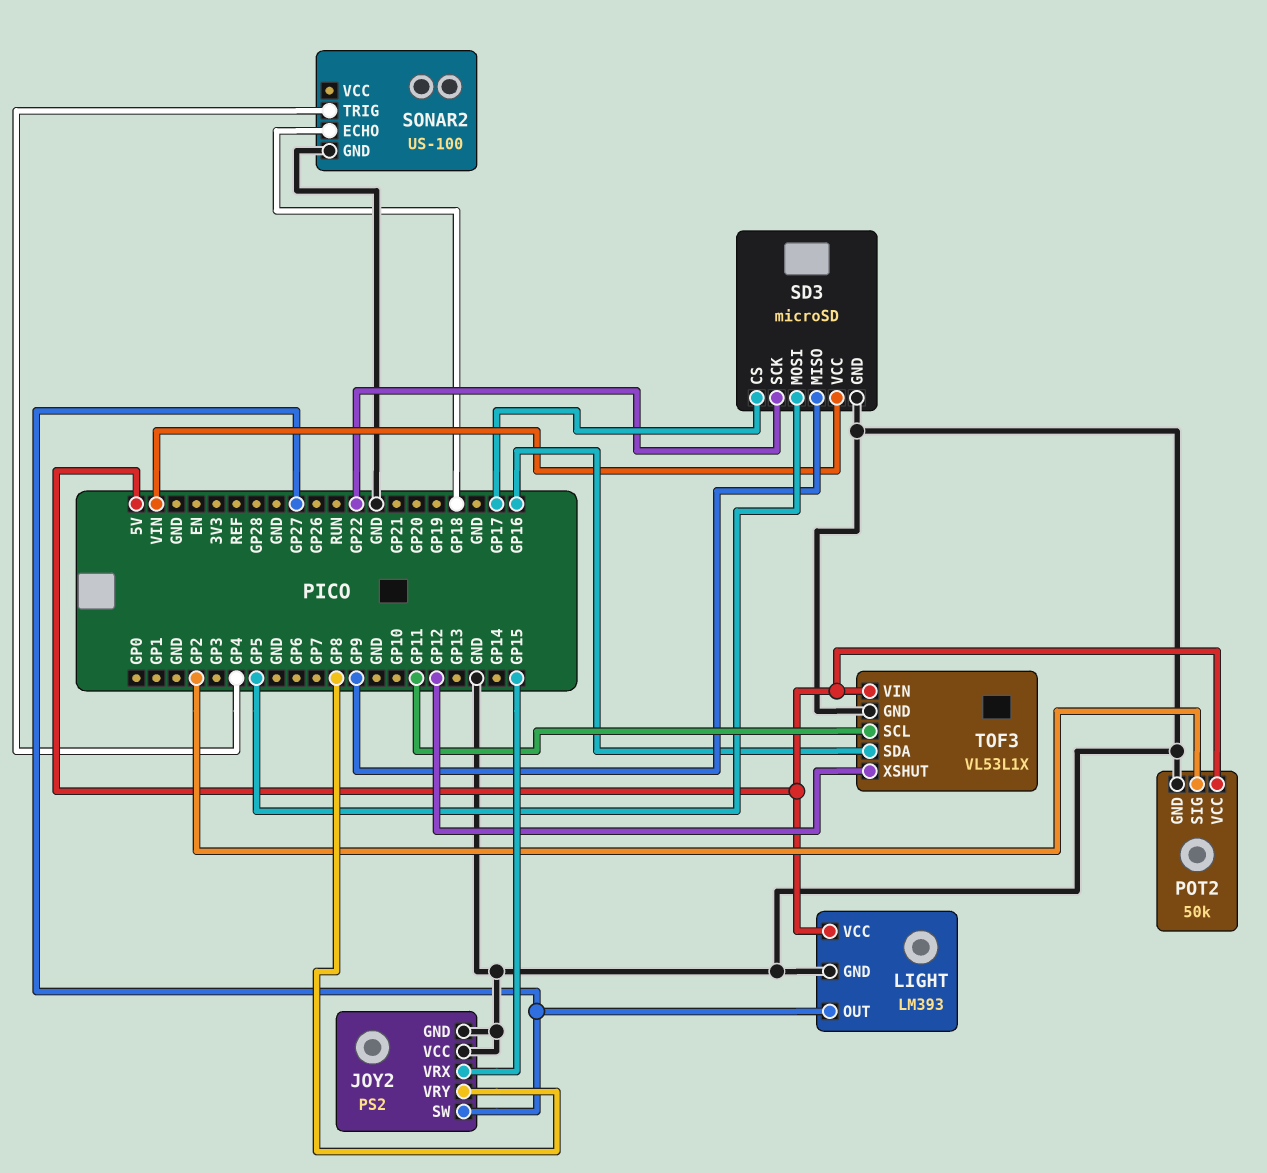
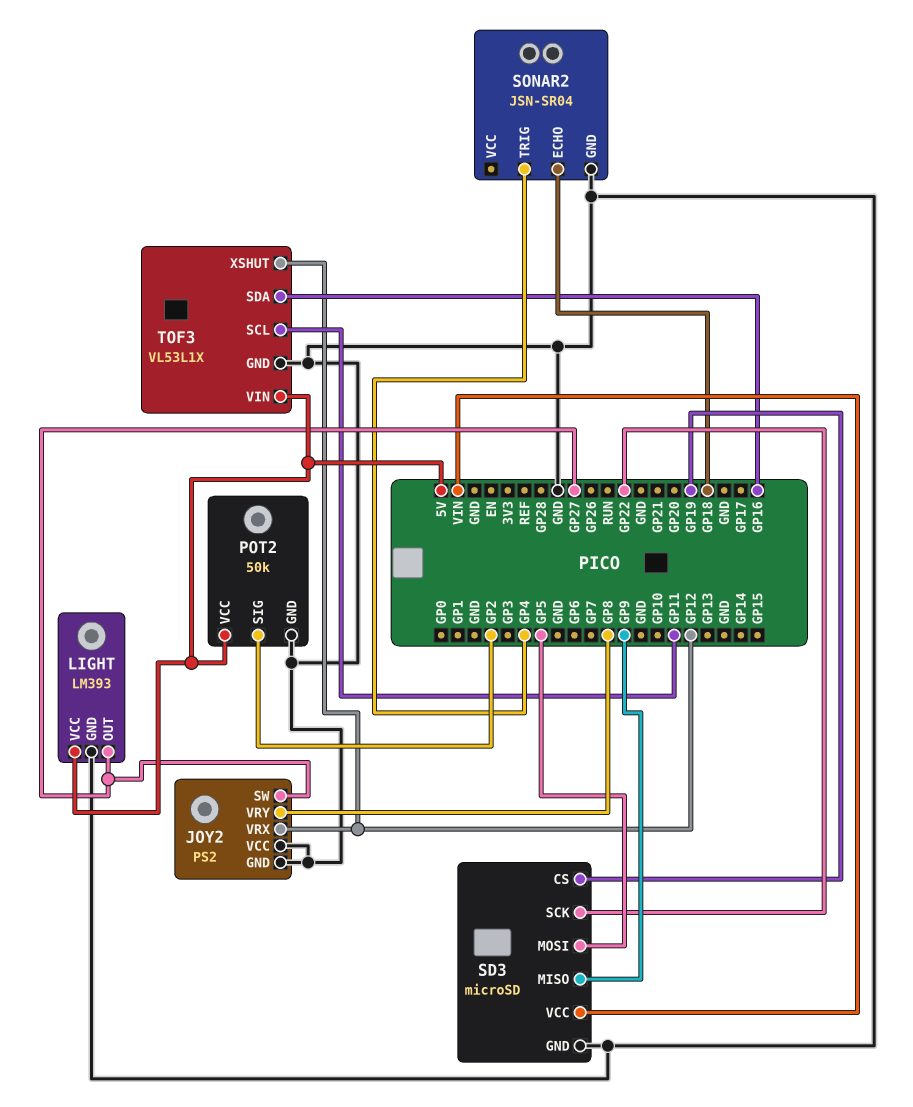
JOY2 pin VRX: GP15 -> GP12
SD3 pin CS: GP17 -> GP19
SONAR2: US-100 -> JSN-SR04

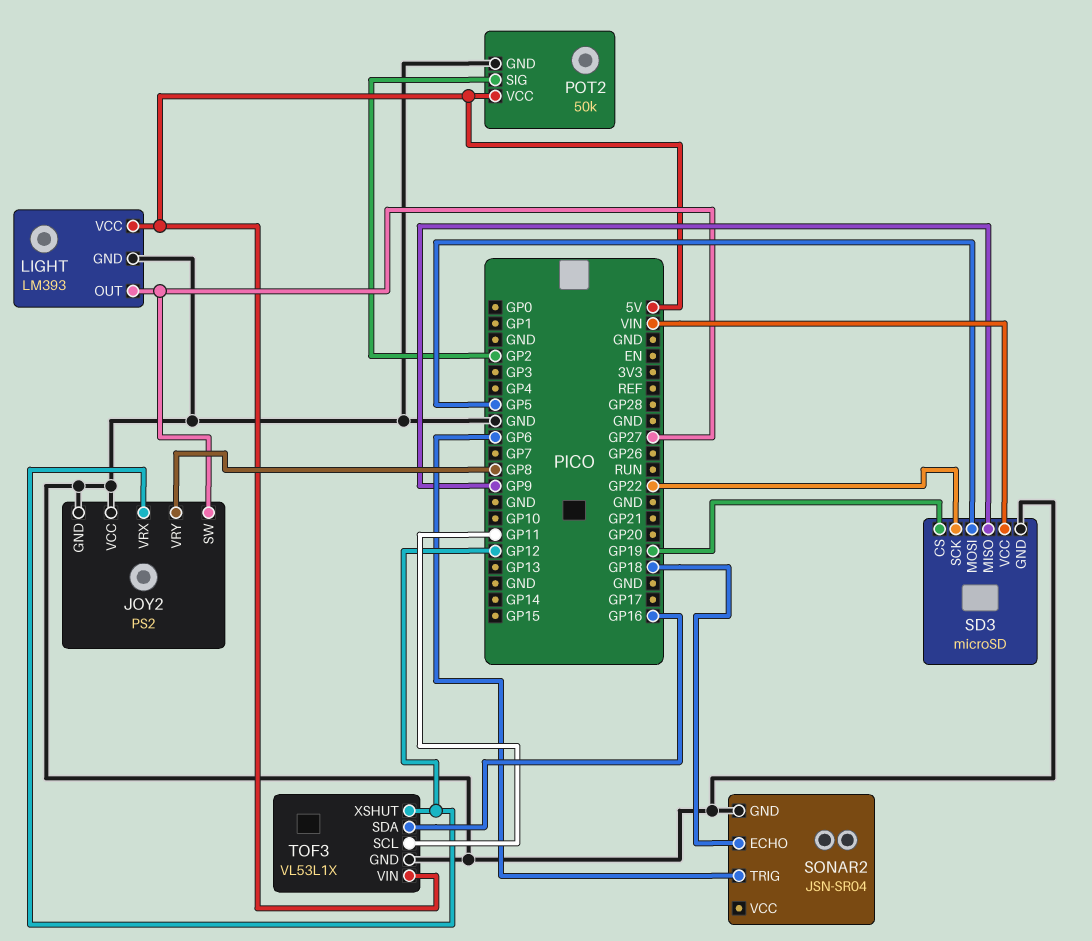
SONAR2 pin TRIG: GP4 -> GP6

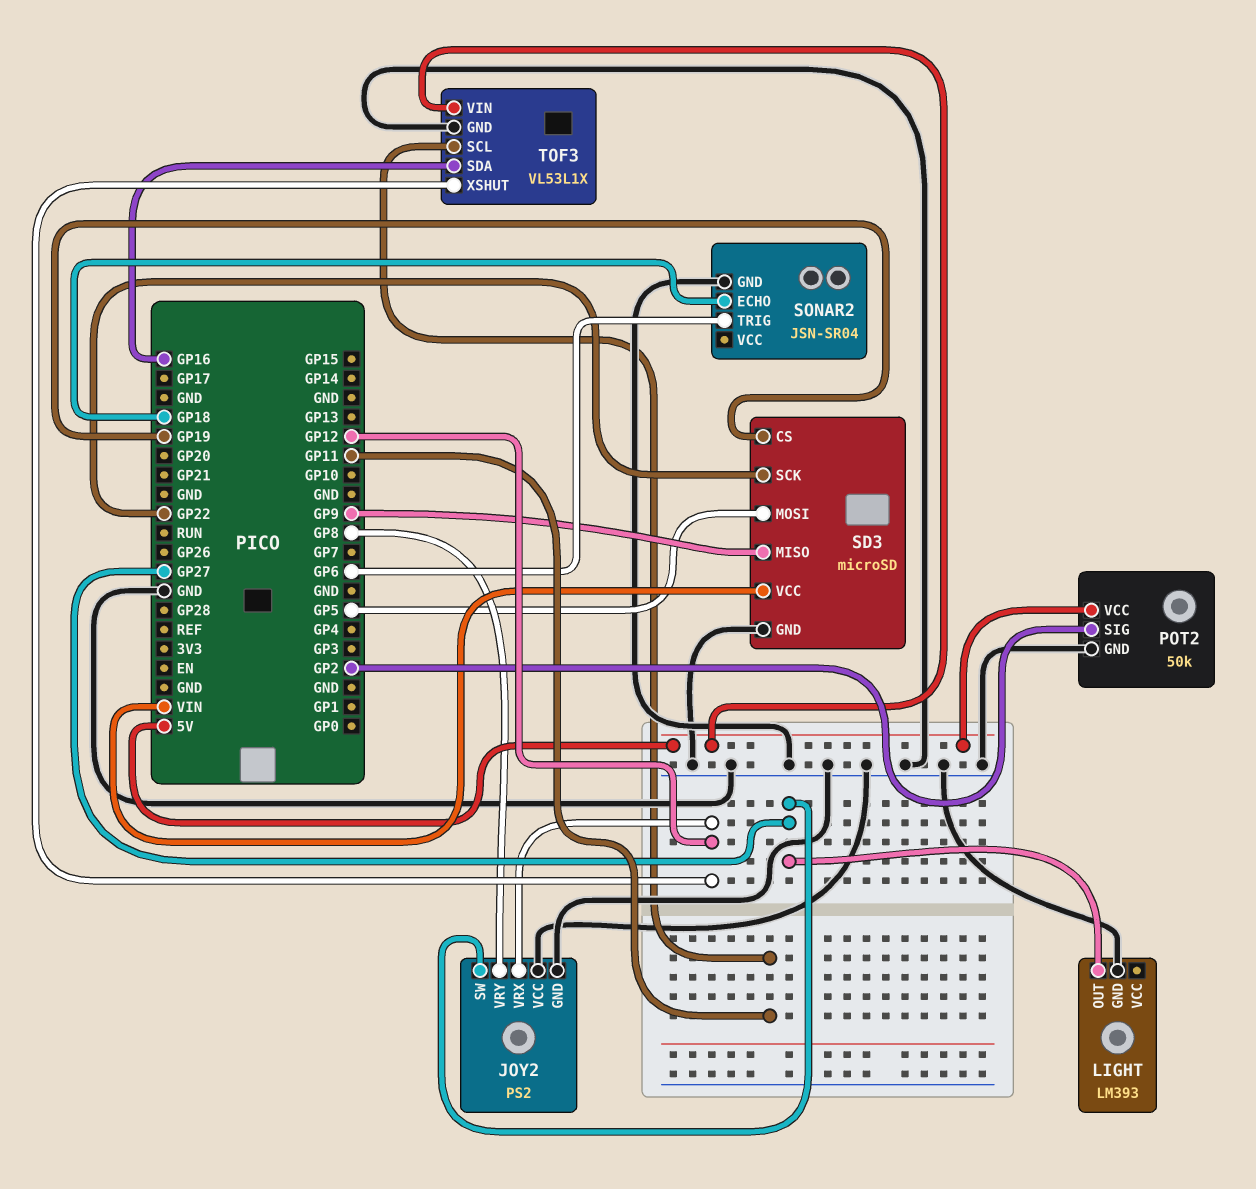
LIGHT pin VCC: 5V -> none

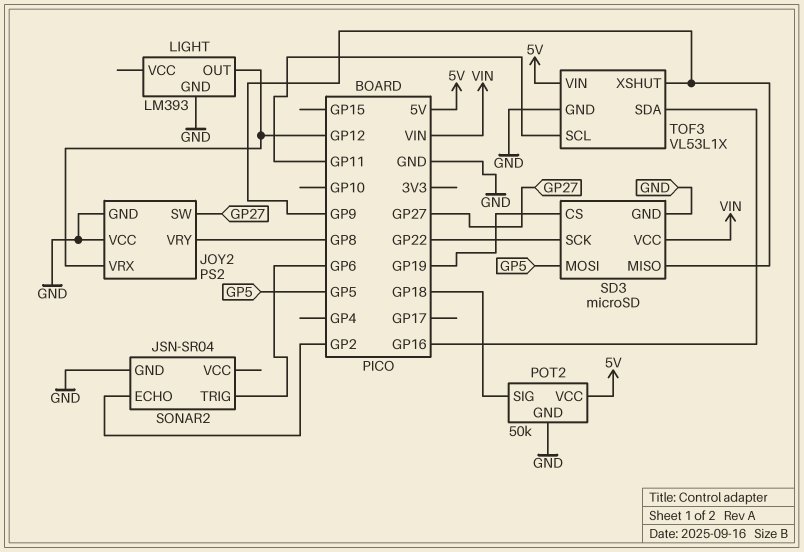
LIGHT pin OUT: GP27 -> GP12
POT2 pin SIG: GP2 -> GP18
SONAR2 pin ECHO: GP18 -> GP2
TOF3 pin XSHUT: GP12 -> GP9

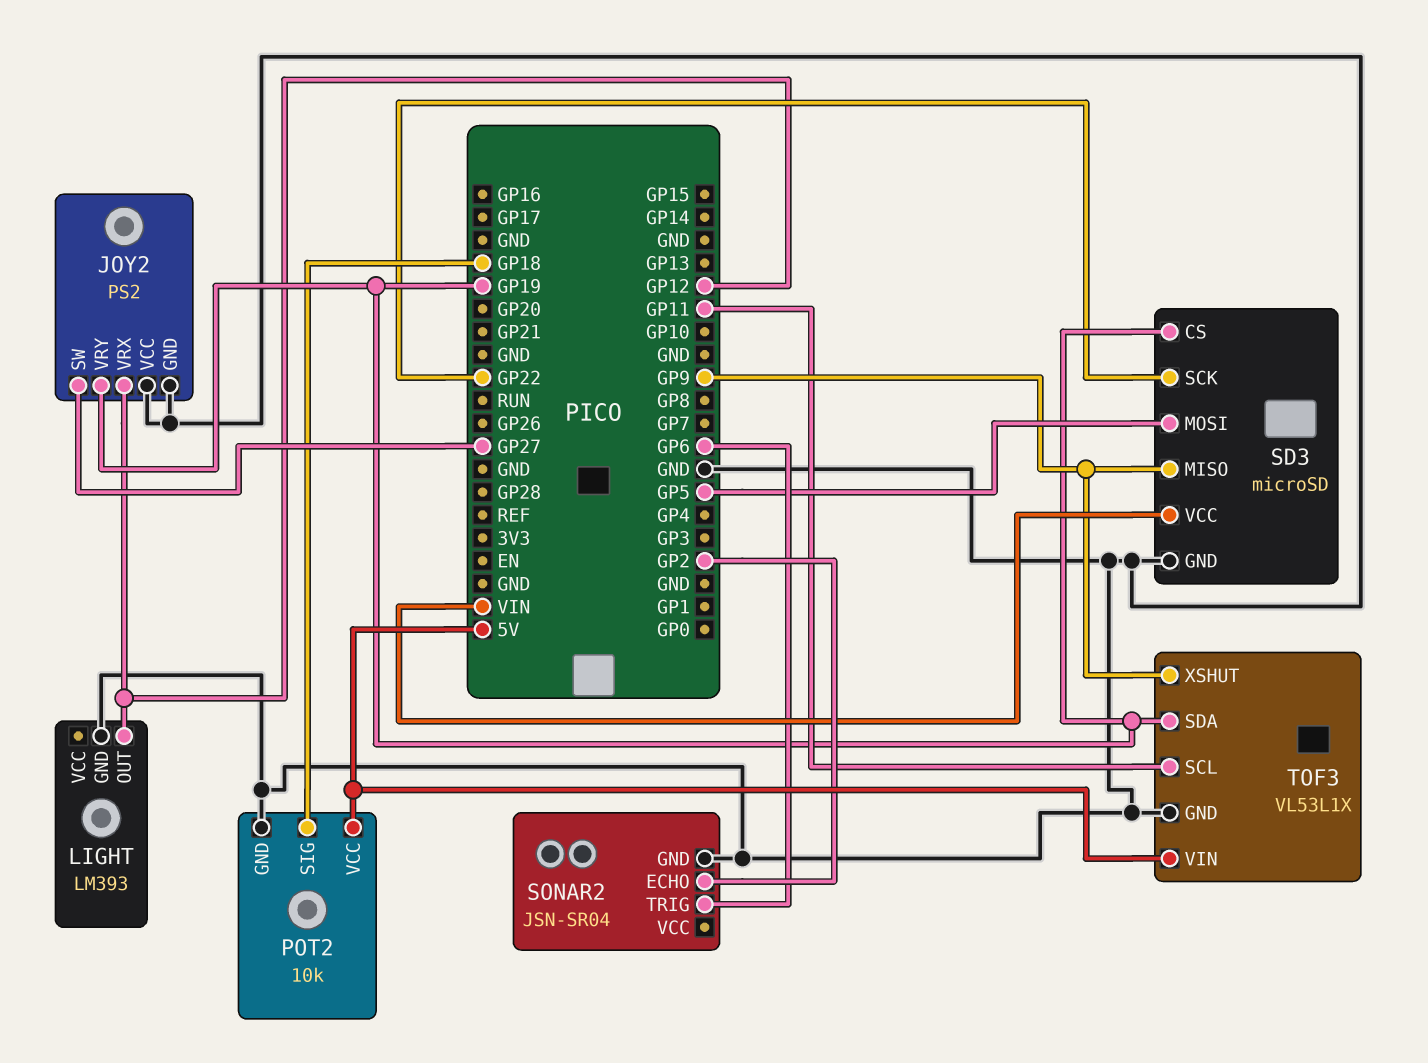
JOY2 pin VRY: GP8 -> GP19
POT2: 50k -> 10k
TOF3 pin SDA: GP16 -> GP19

